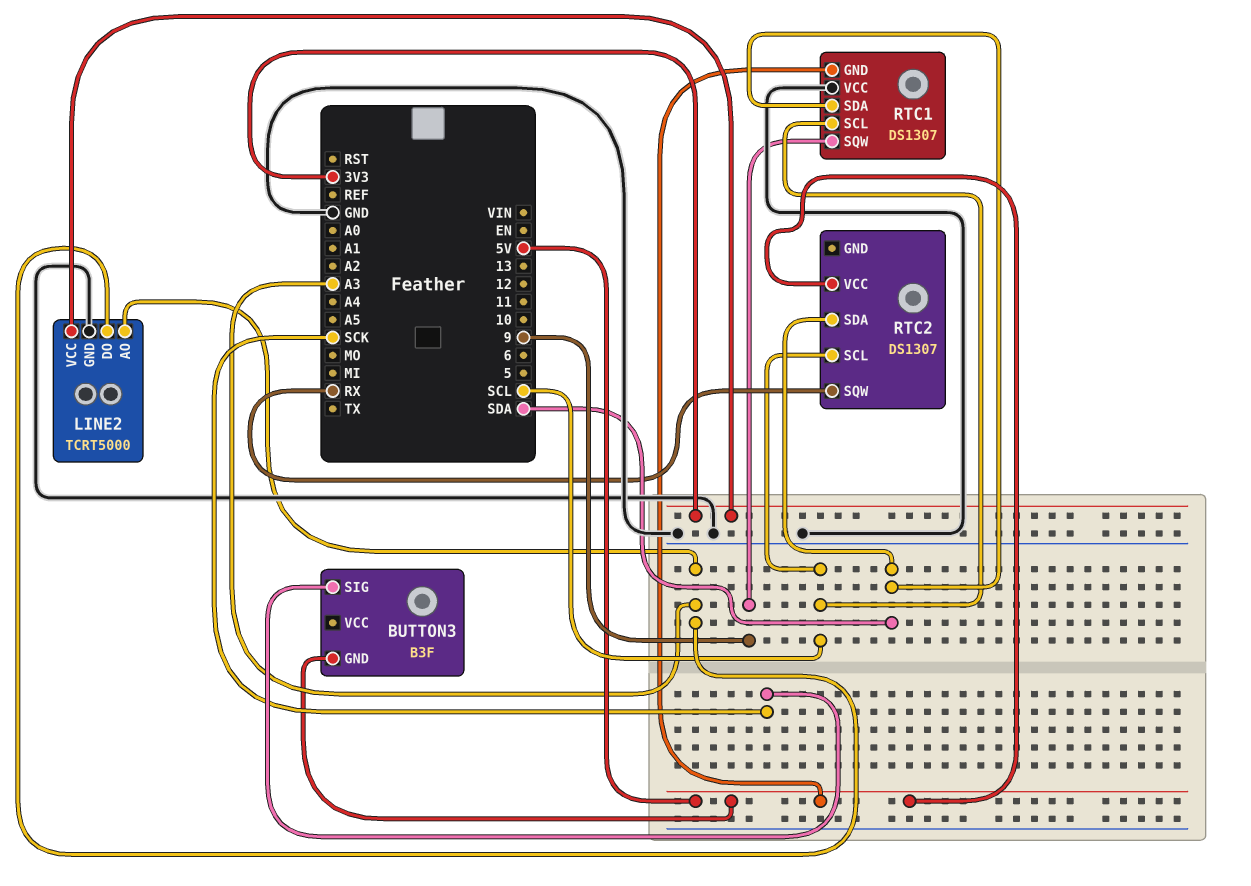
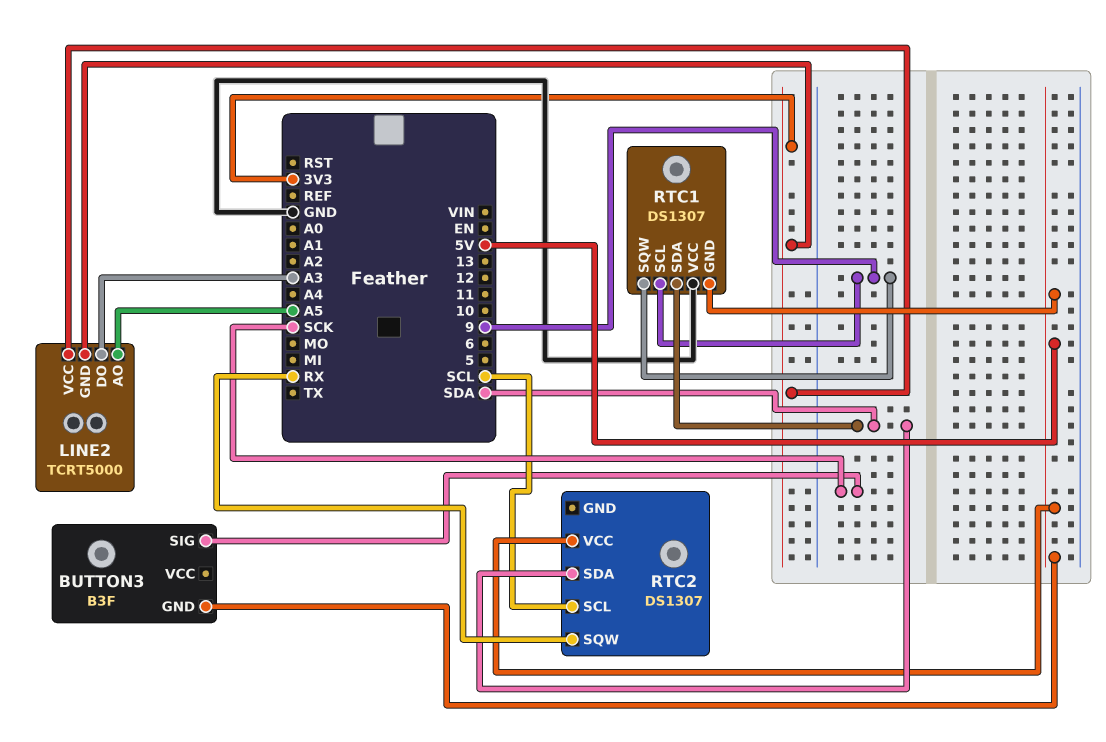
LINE2 pin AO: A3 -> A5
LINE2 pin GND: GND -> 3V3
RTC1 pin SCL: SCL -> 9

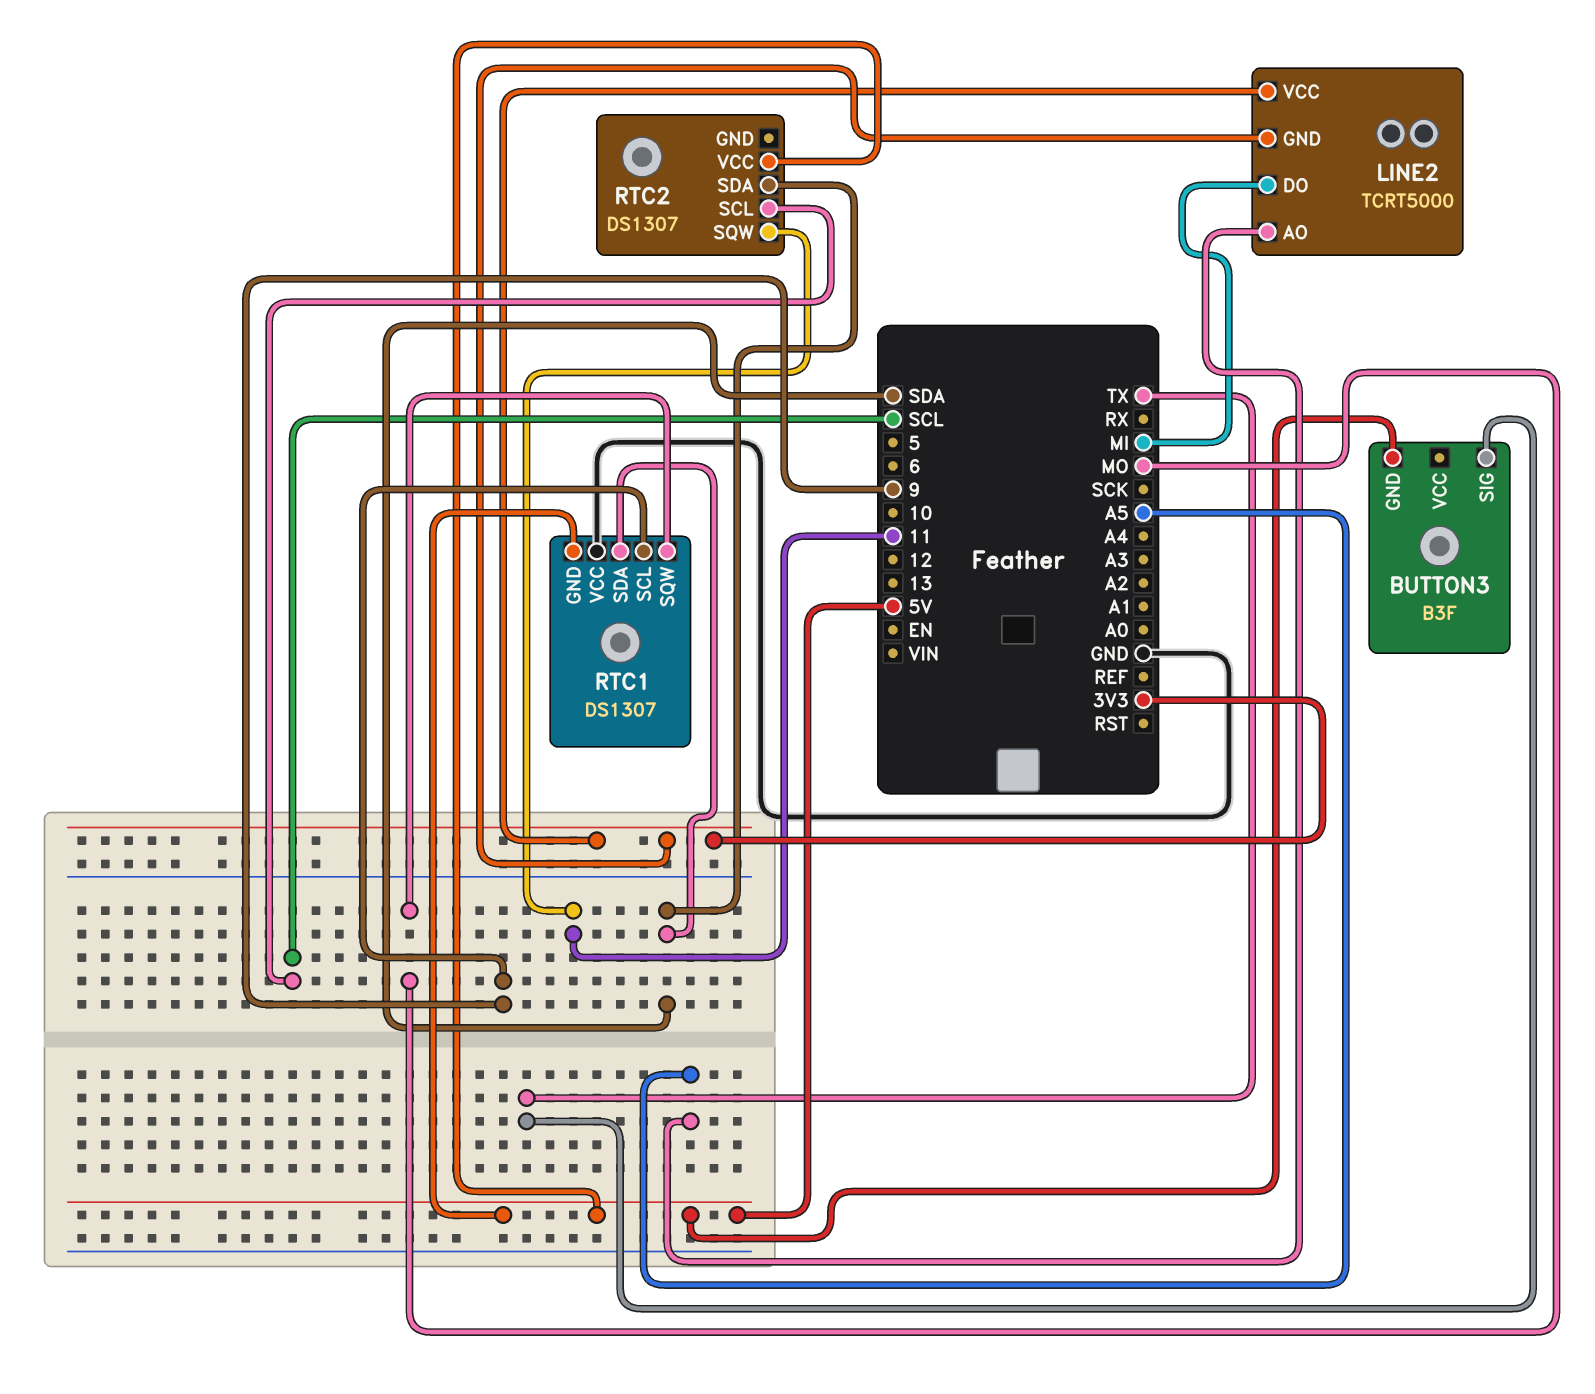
BUTTON3 pin SIG: SCK -> TX
LINE2 pin DO: A3 -> MI
RTC1 pin SQW: 9 -> MO
RTC2 pin SQW: RX -> 11

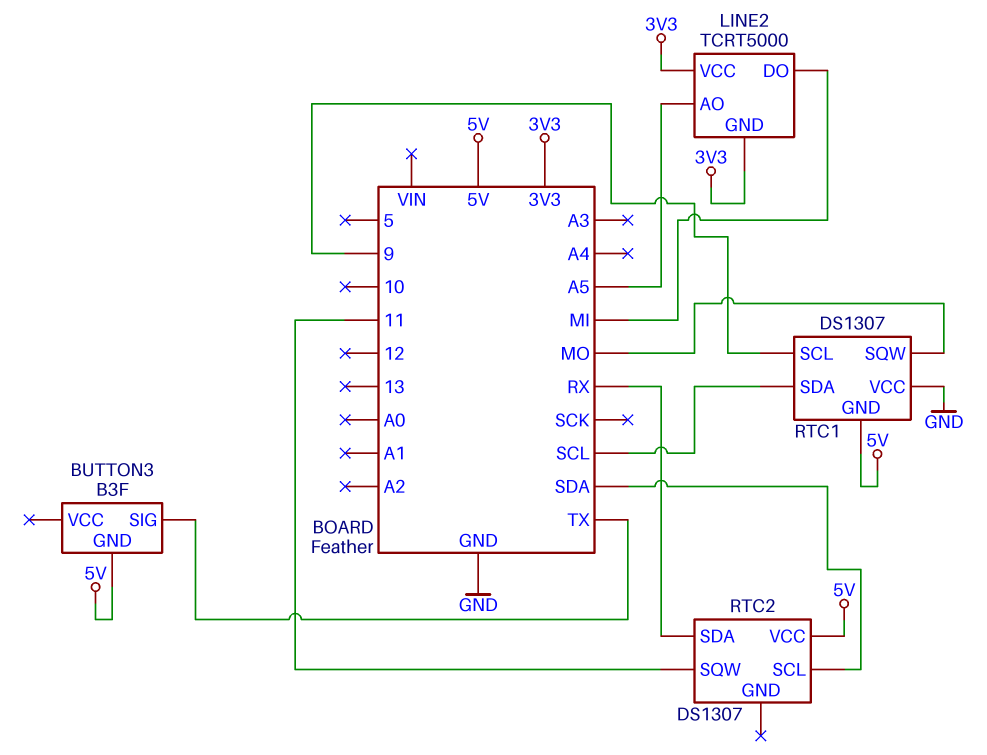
RTC1 pin SDA: SDA -> SCL
RTC2 pin SCL: SCL -> SDA
RTC2 pin SDA: SDA -> RX

